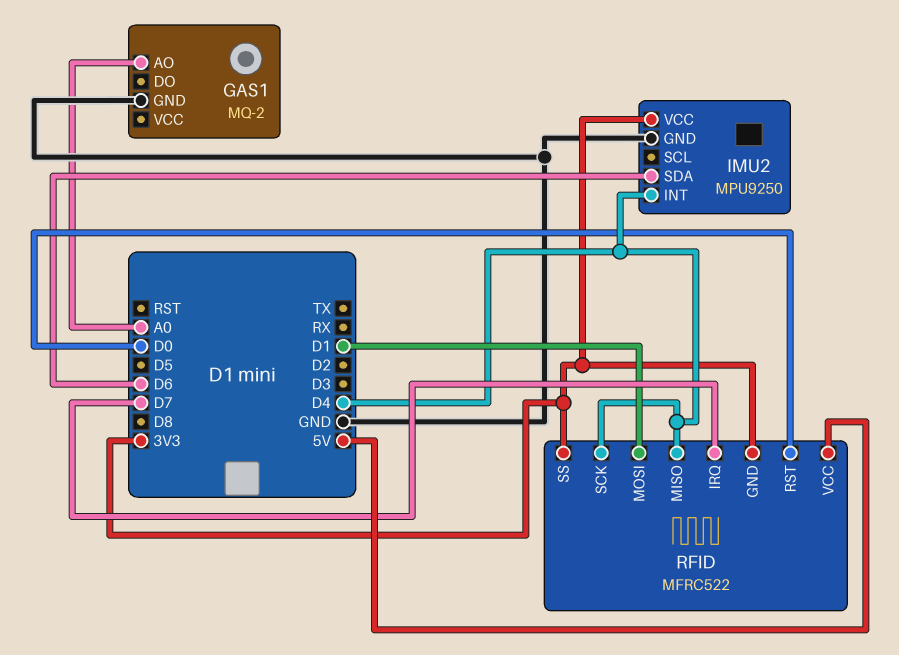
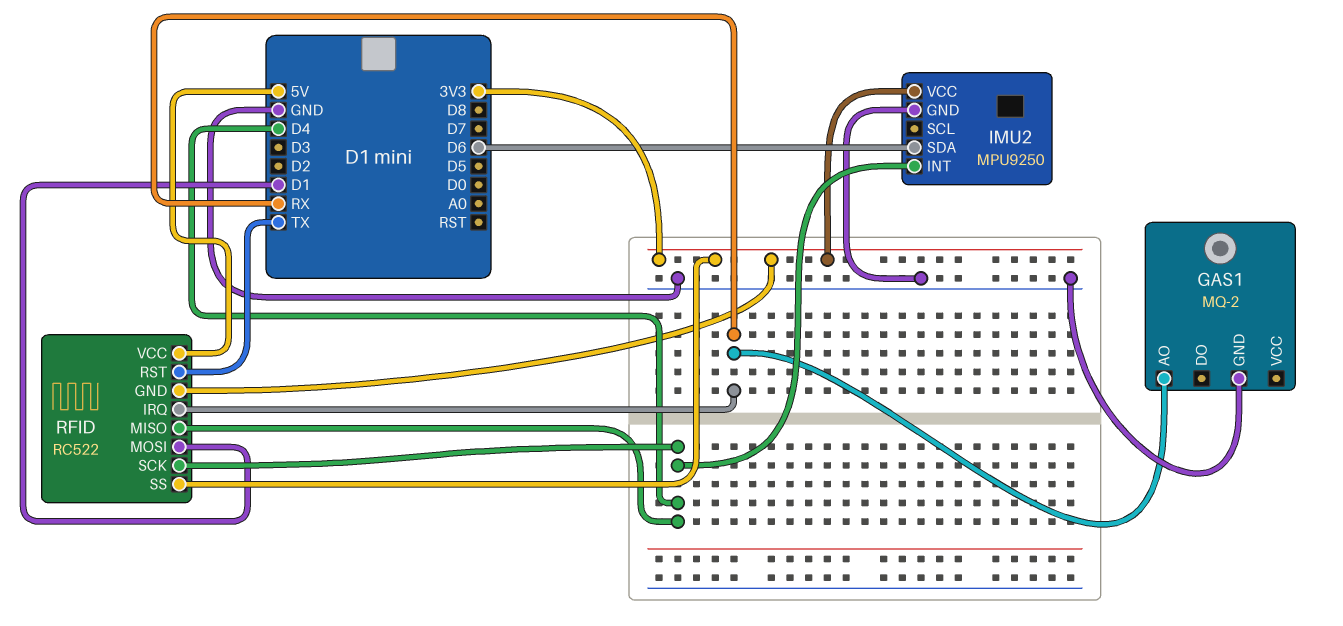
GAS1 pin AO: A0 -> RX
RFID: MFRC522 -> RC522
RFID pin IRQ: D7 -> RX
RFID pin RST: D0 -> TX

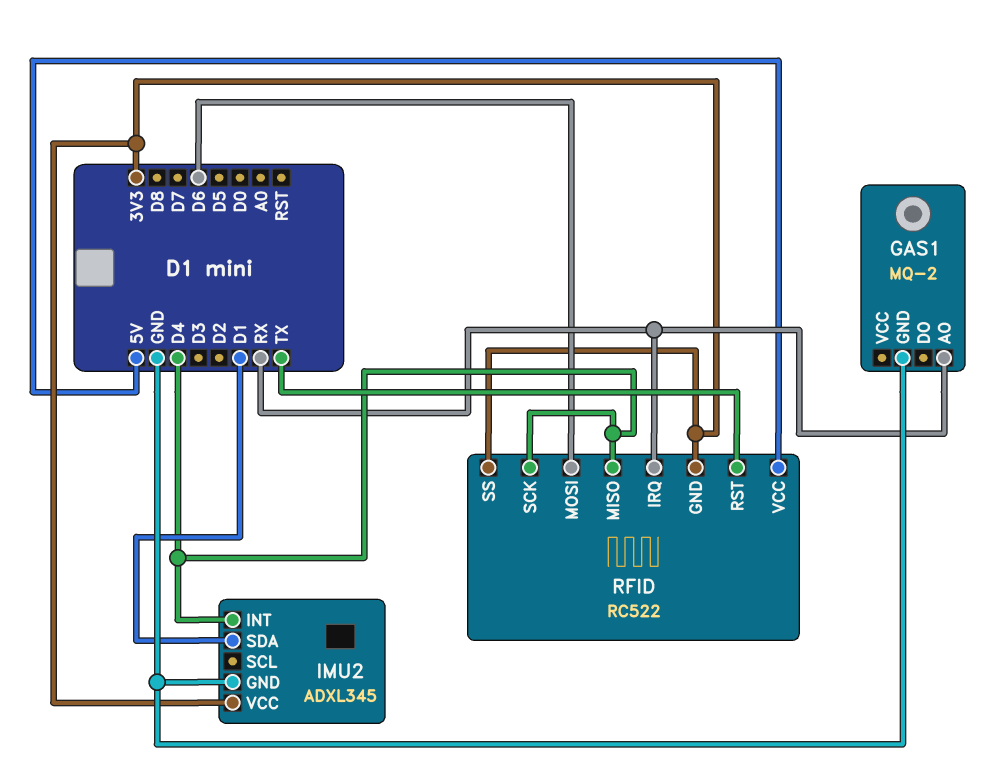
IMU2: MPU9250 -> ADXL345
IMU2 pin SDA: D6 -> D1
RFID pin MOSI: D1 -> D6

